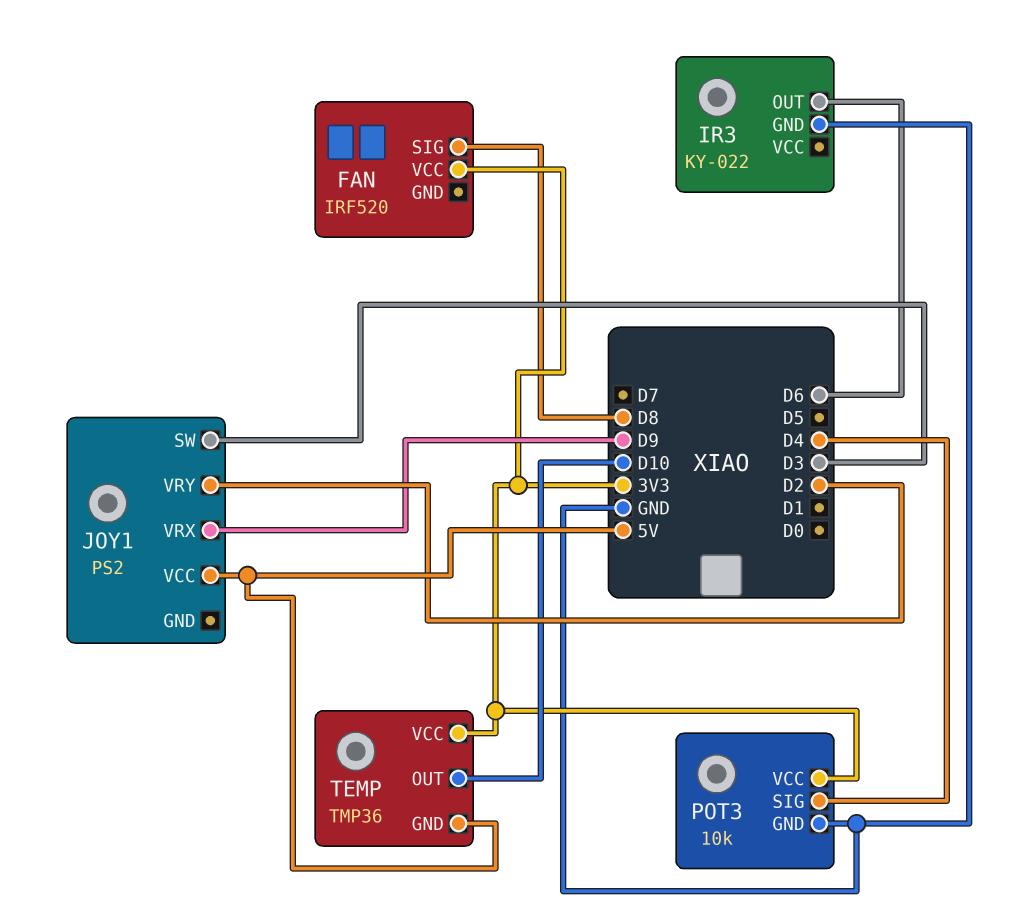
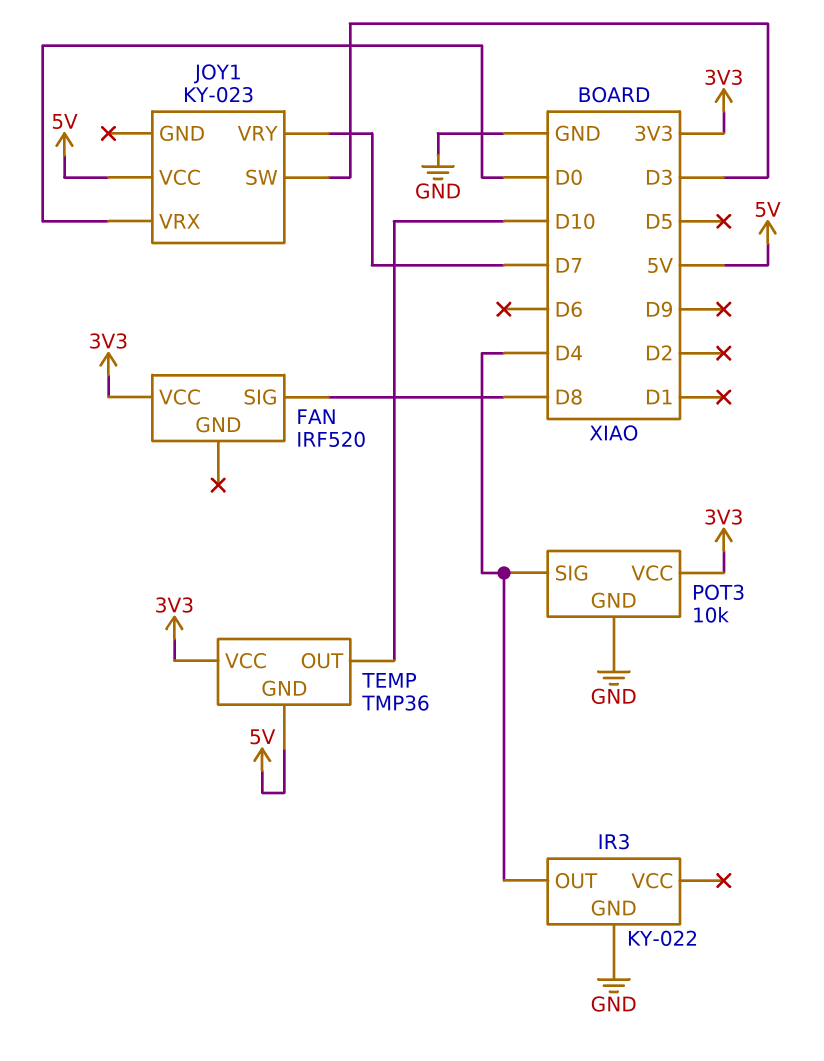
IR3 pin OUT: D6 -> D4
JOY1: PS2 -> KY-023
JOY1 pin VRX: D9 -> D0
JOY1 pin VRY: D2 -> D7

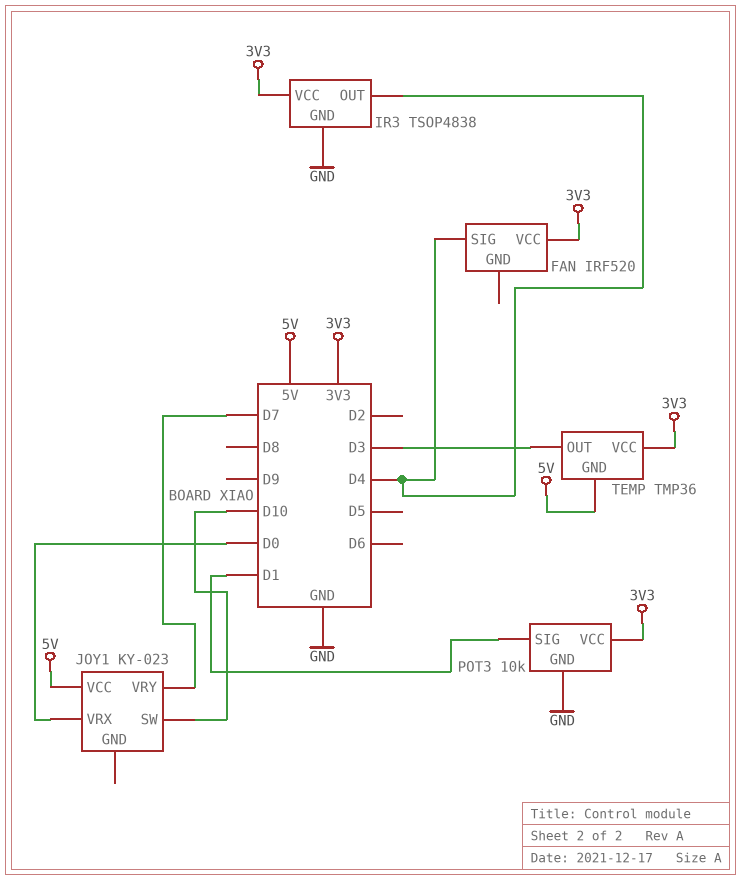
FAN pin SIG: D8 -> D4
IR3: KY-022 -> TSOP4838
IR3 pin VCC: none -> 3V3
JOY1 pin SW: D3 -> D10
POT3 pin SIG: D4 -> D1
TEMP pin OUT: D10 -> D3

